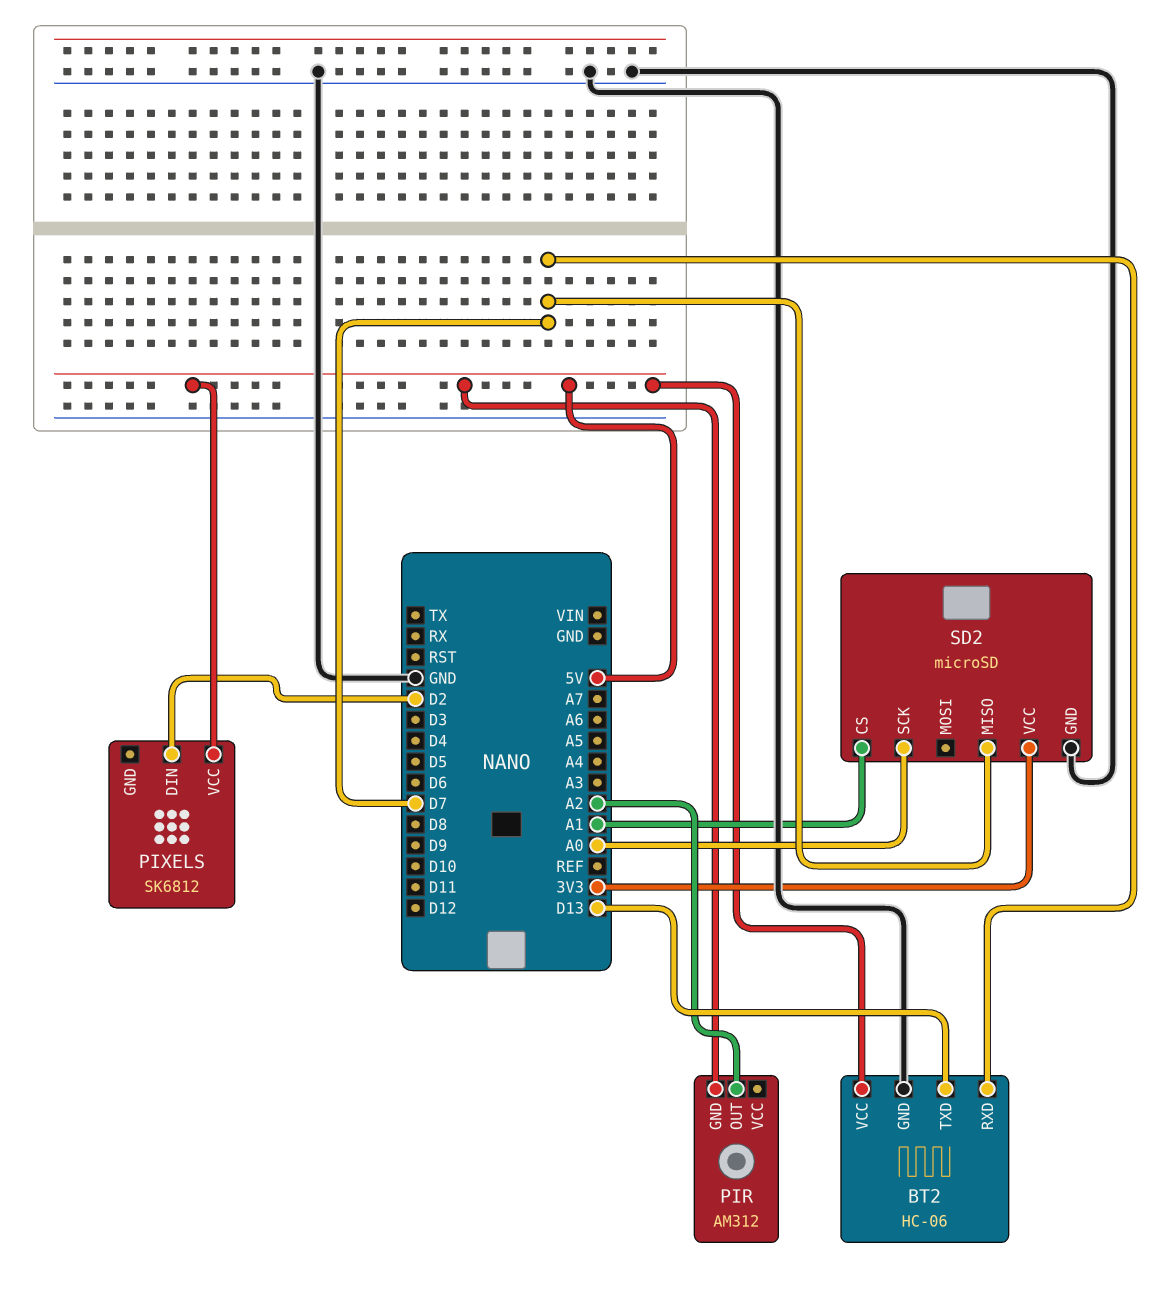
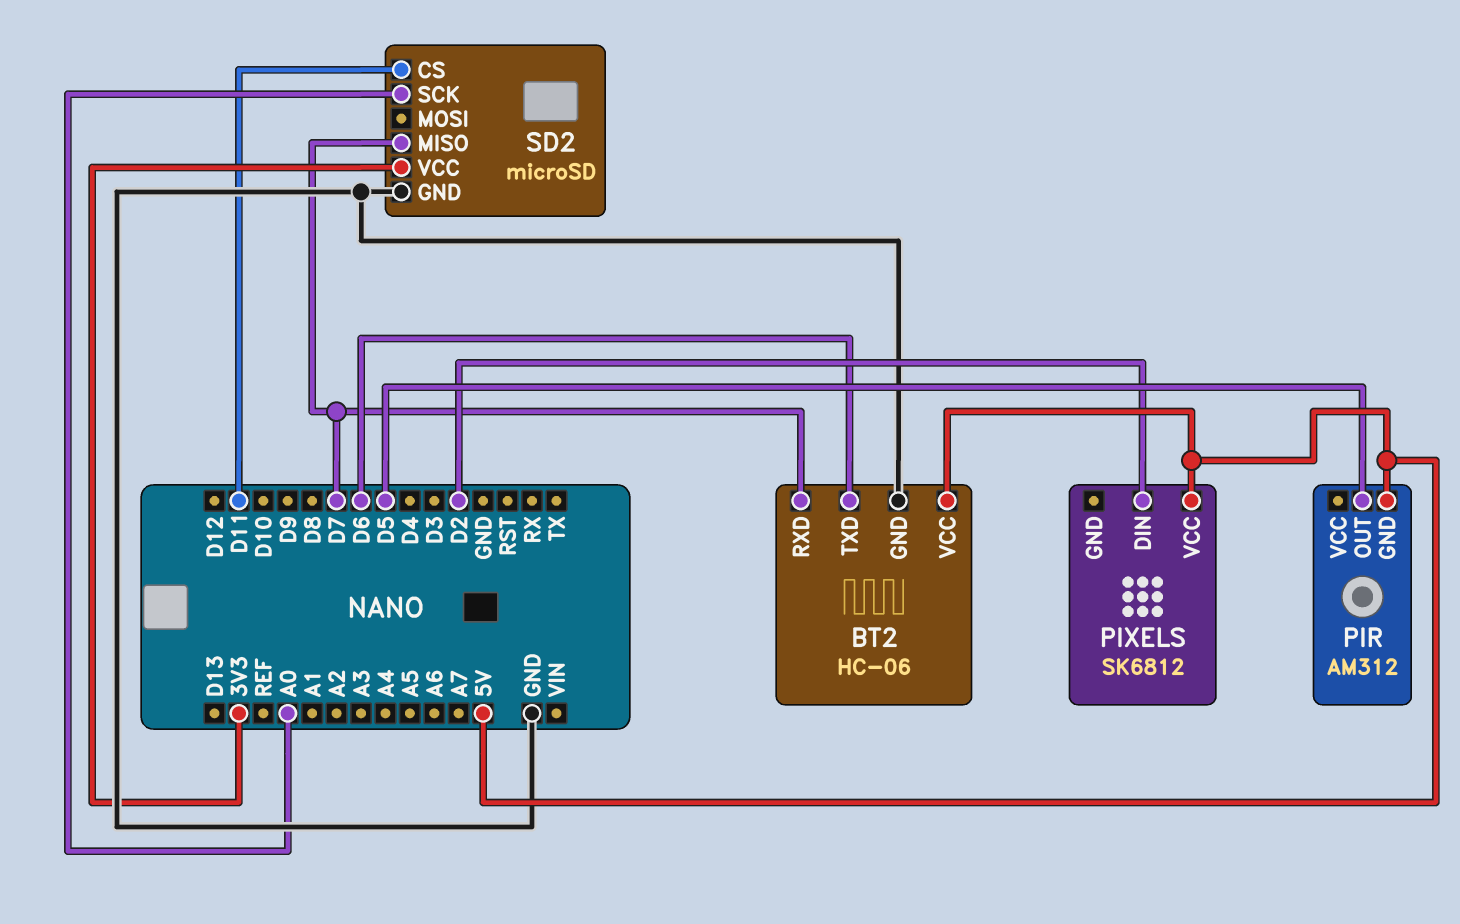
BT2 pin TXD: D13 -> D6
PIR pin OUT: A2 -> D5
SD2 pin CS: A1 -> D11

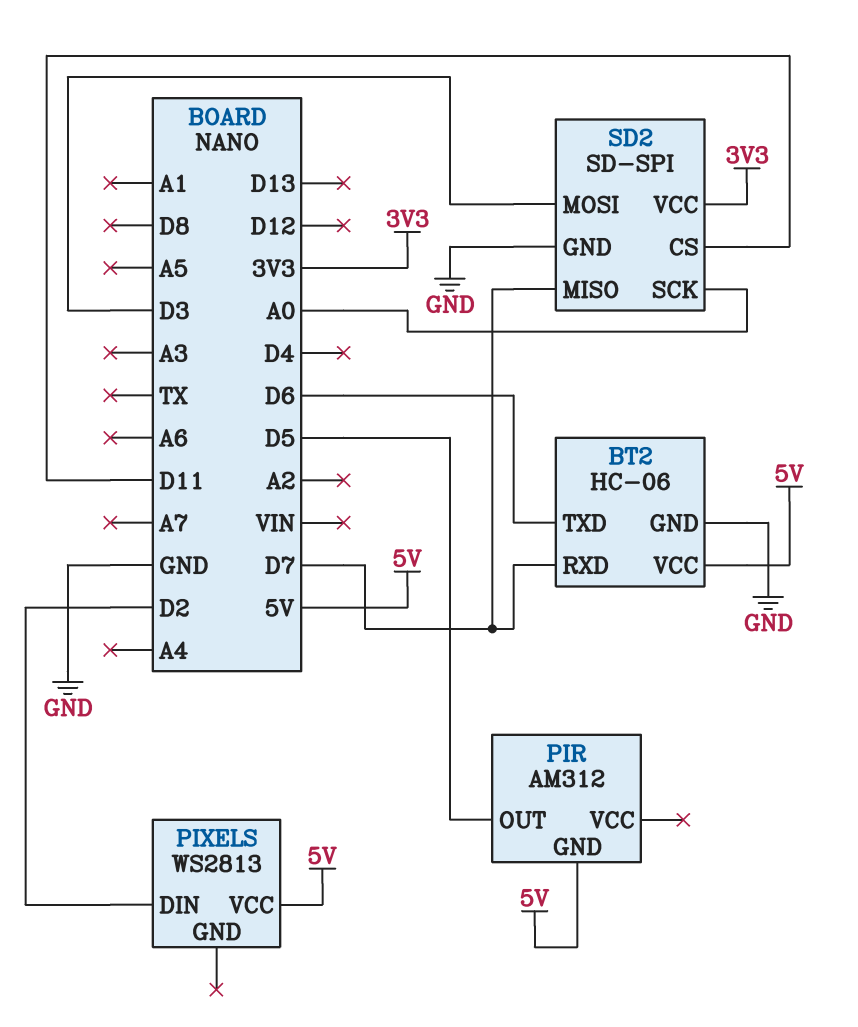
PIXELS: SK6812 -> WS2813
SD2: microSD -> SD-SPI
SD2 pin MOSI: none -> D3

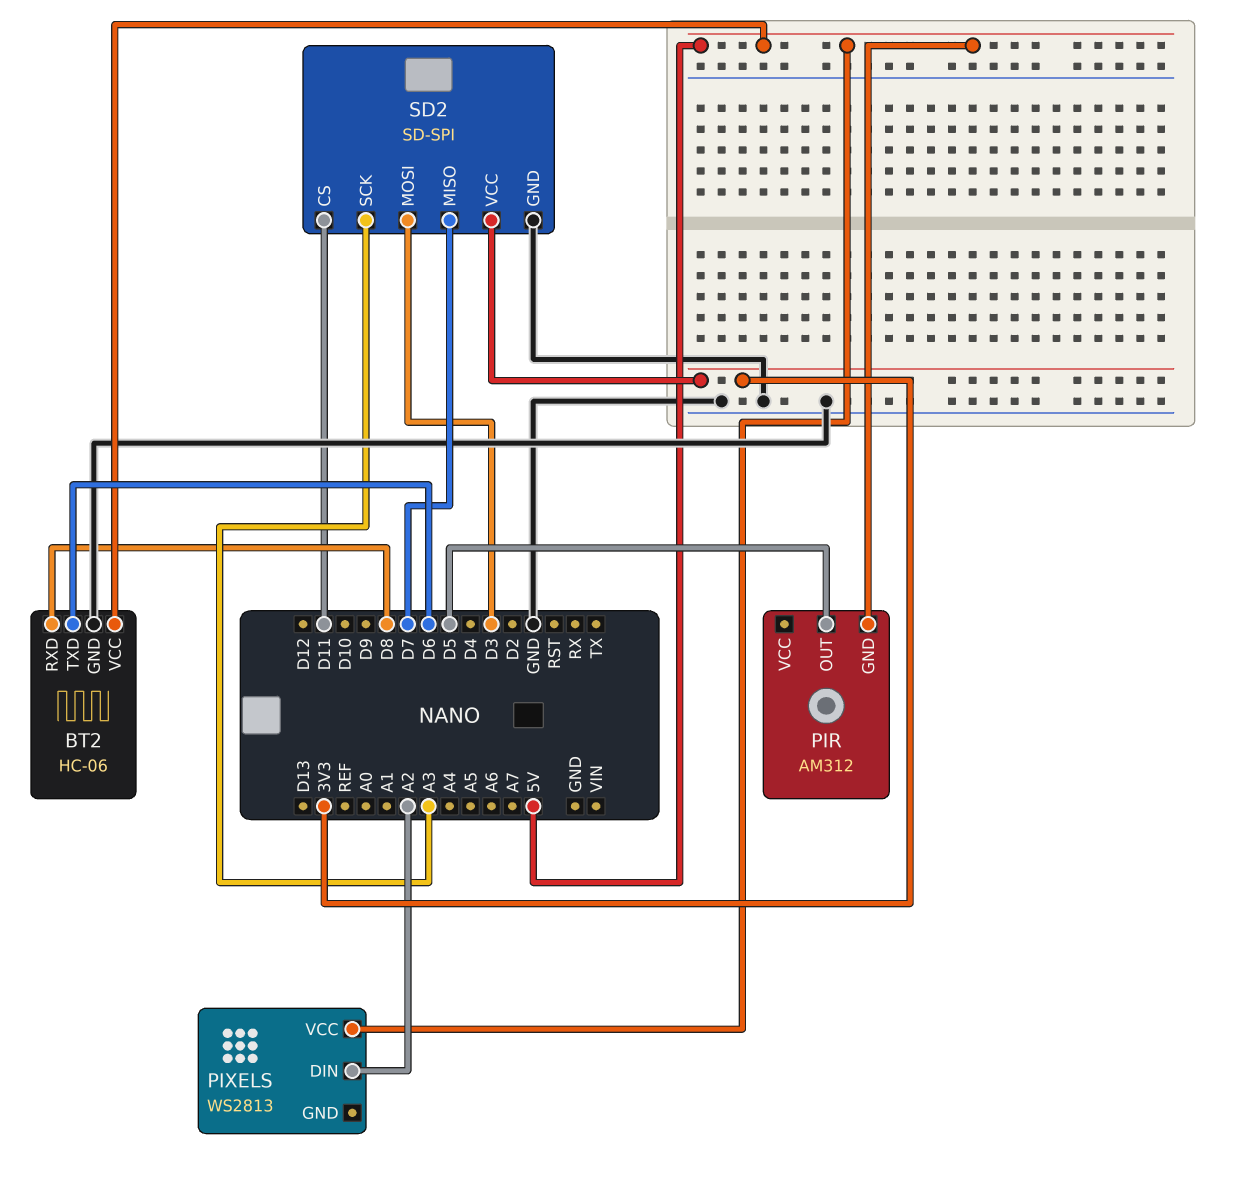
BT2 pin RXD: D7 -> D8
PIXELS pin DIN: D2 -> A2
SD2 pin SCK: A0 -> A3

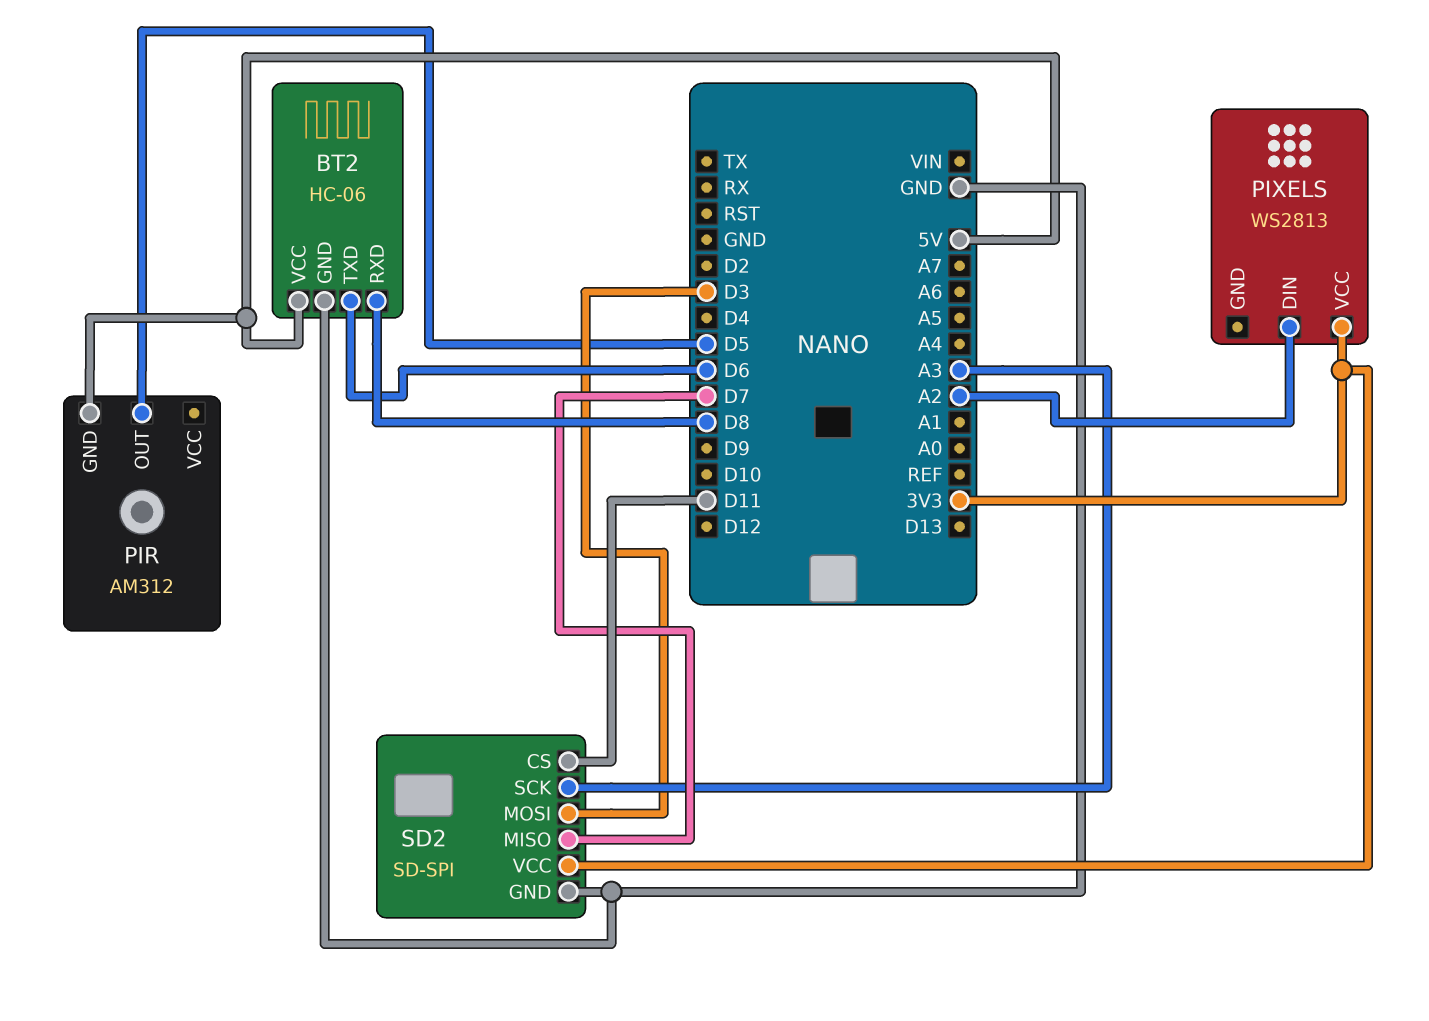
PIXELS pin VCC: 5V -> 3V3

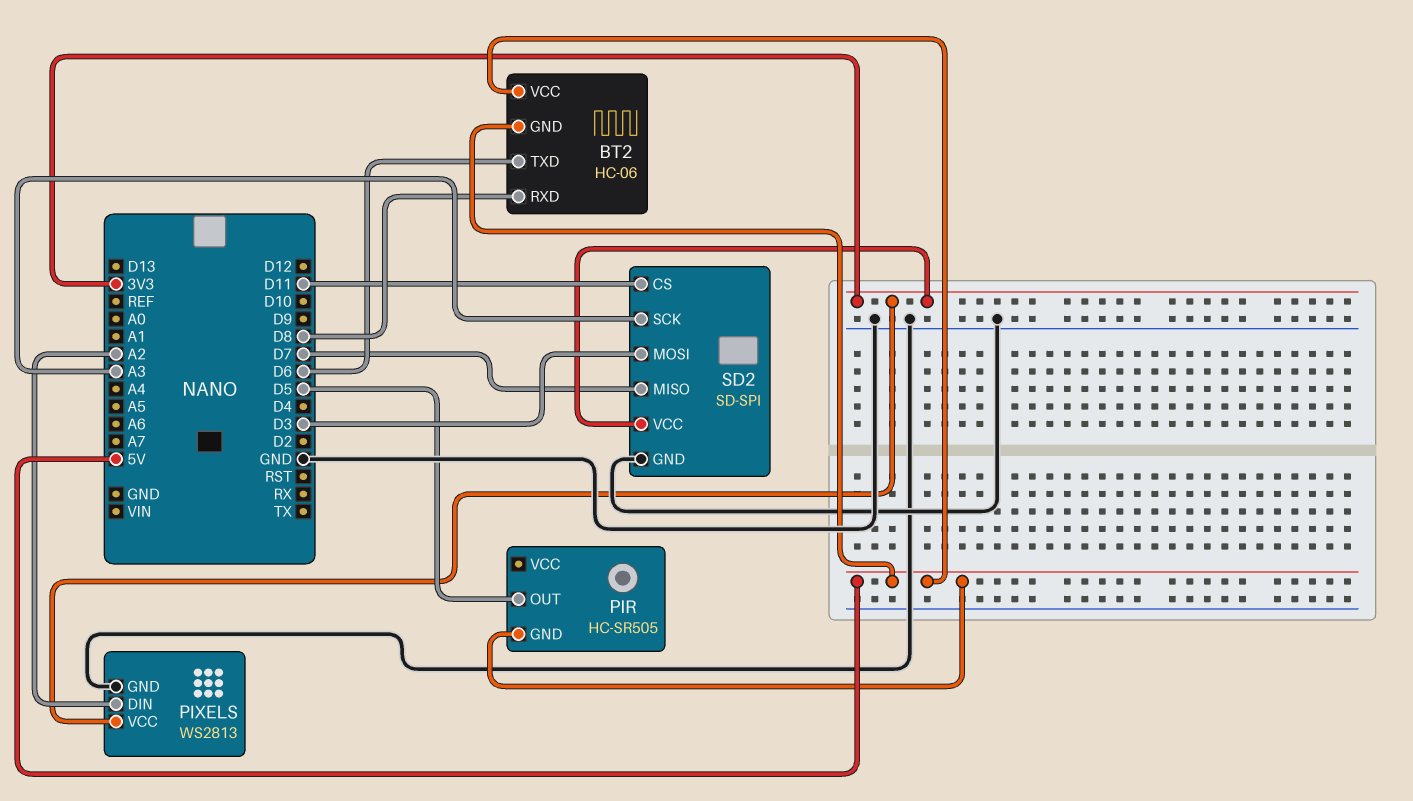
BT2 pin GND: GND -> 5V
PIR: AM312 -> HC-SR505
PIXELS pin GND: none -> GND

